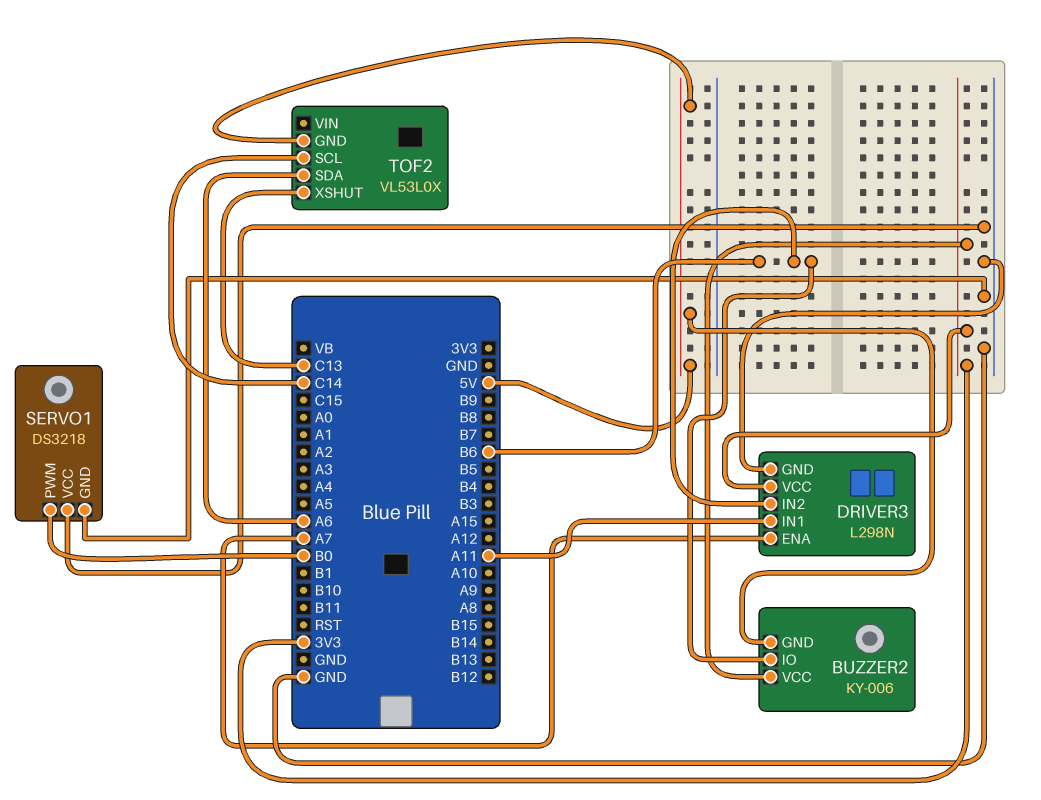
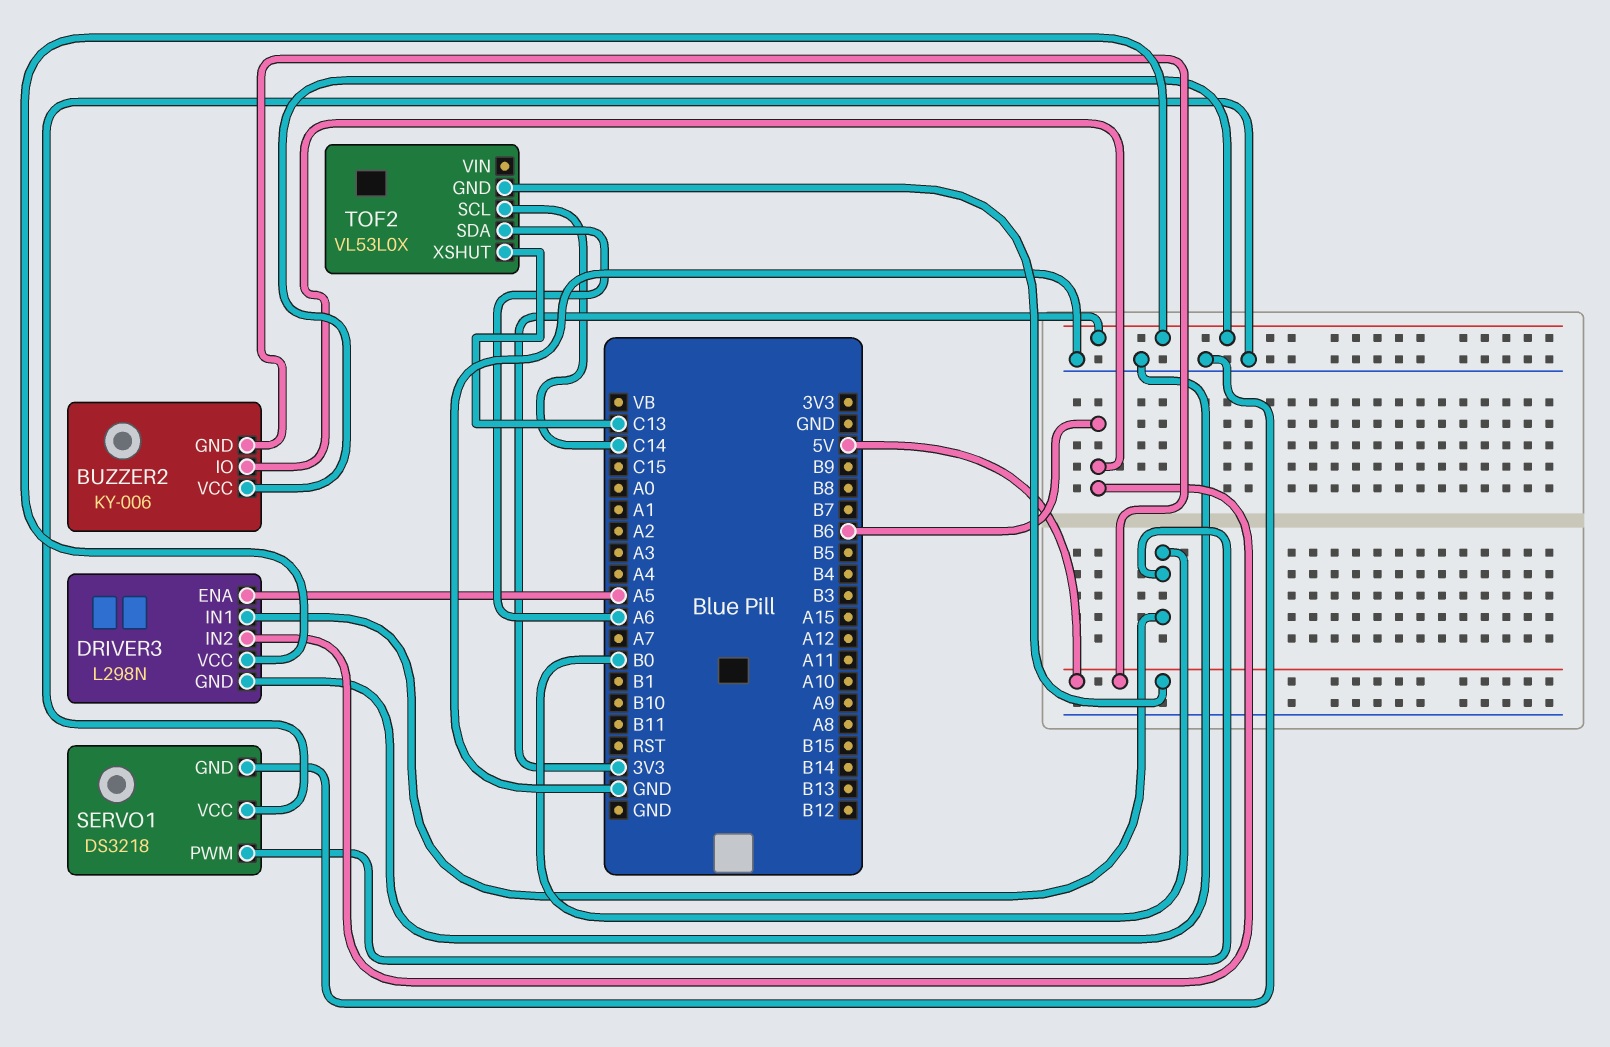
DRIVER3 pin ENA: A7 -> A5
DRIVER3 pin IN1: A11 -> B0

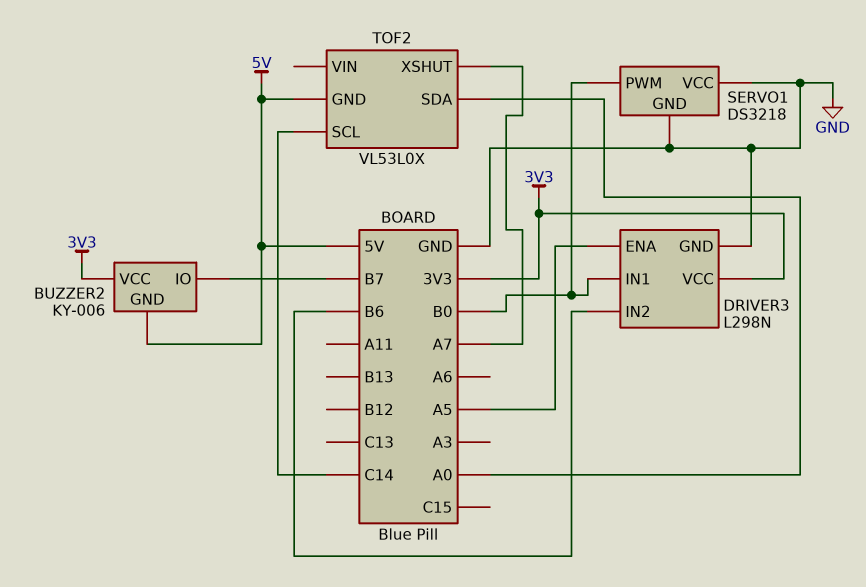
BUZZER2 pin IO: B6 -> B7
TOF2 pin SDA: A6 -> A0
TOF2 pin XSHUT: C13 -> A7

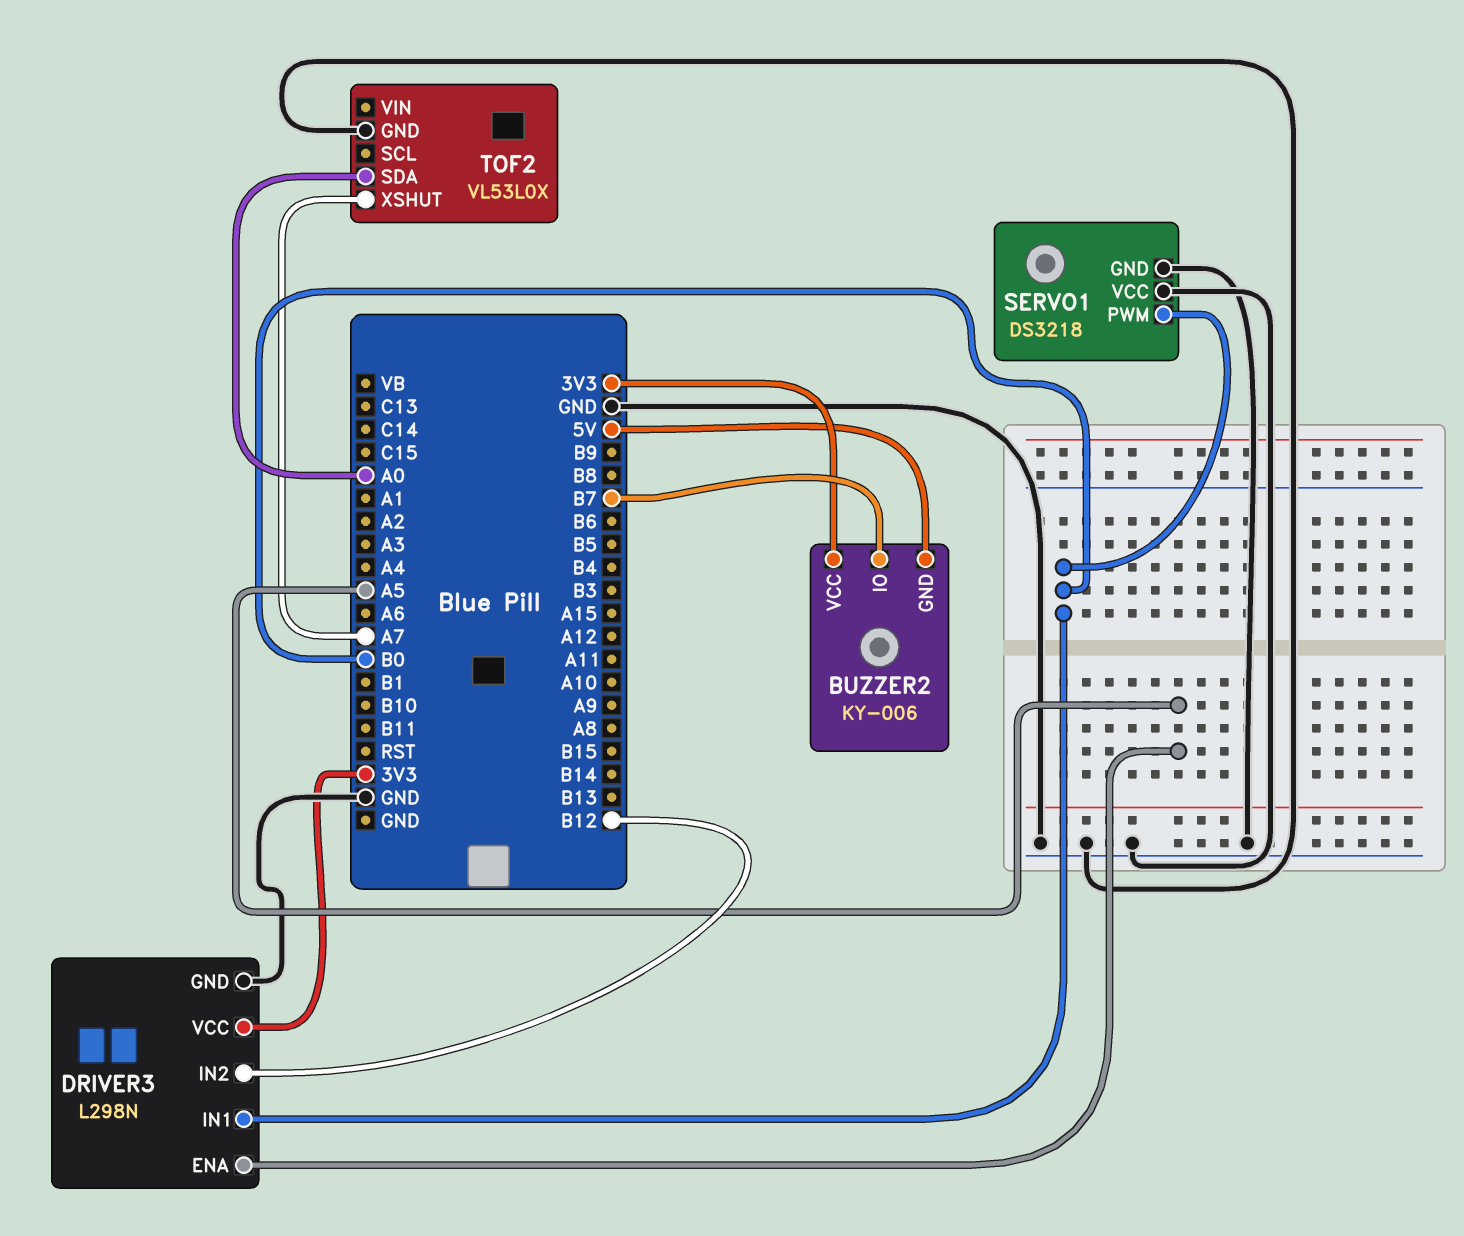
DRIVER3 pin IN2: B6 -> B12
TOF2 pin GND: 5V -> GND
TOF2 pin SCL: C14 -> none

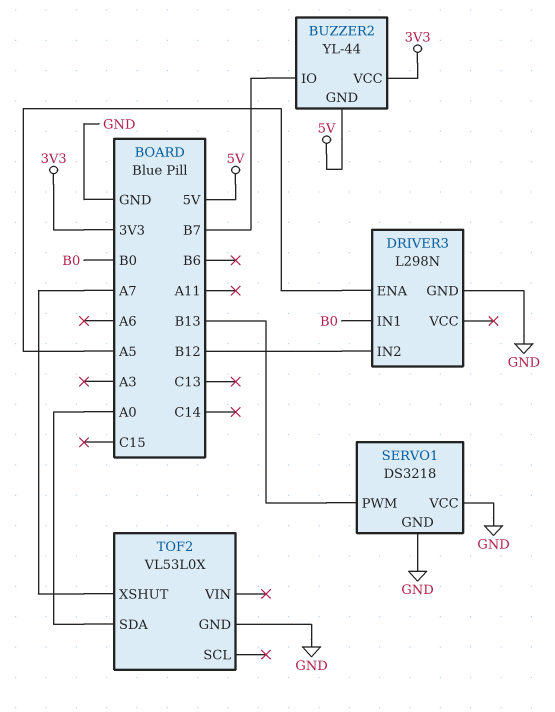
BUZZER2: KY-006 -> YL-44
DRIVER3 pin VCC: 3V3 -> none
SERVO1 pin PWM: B0 -> B13

